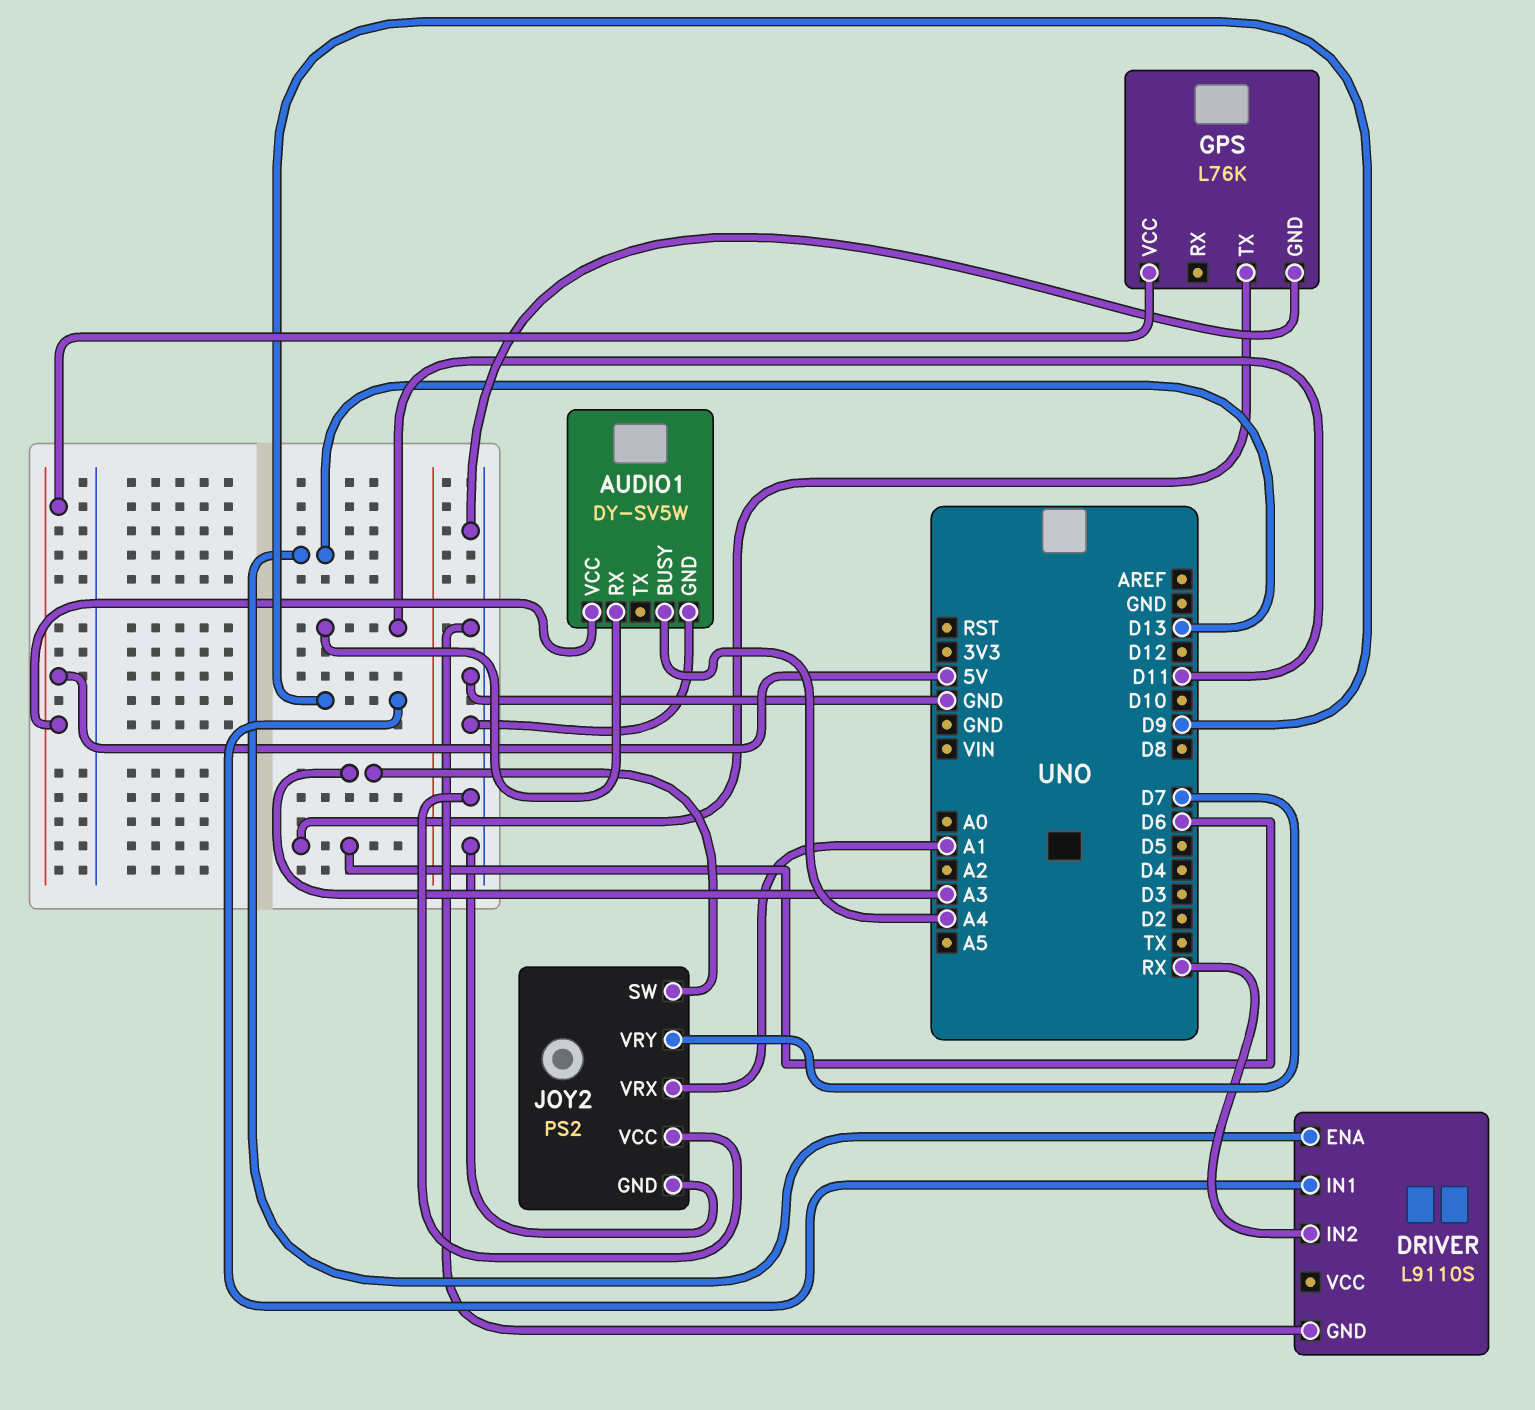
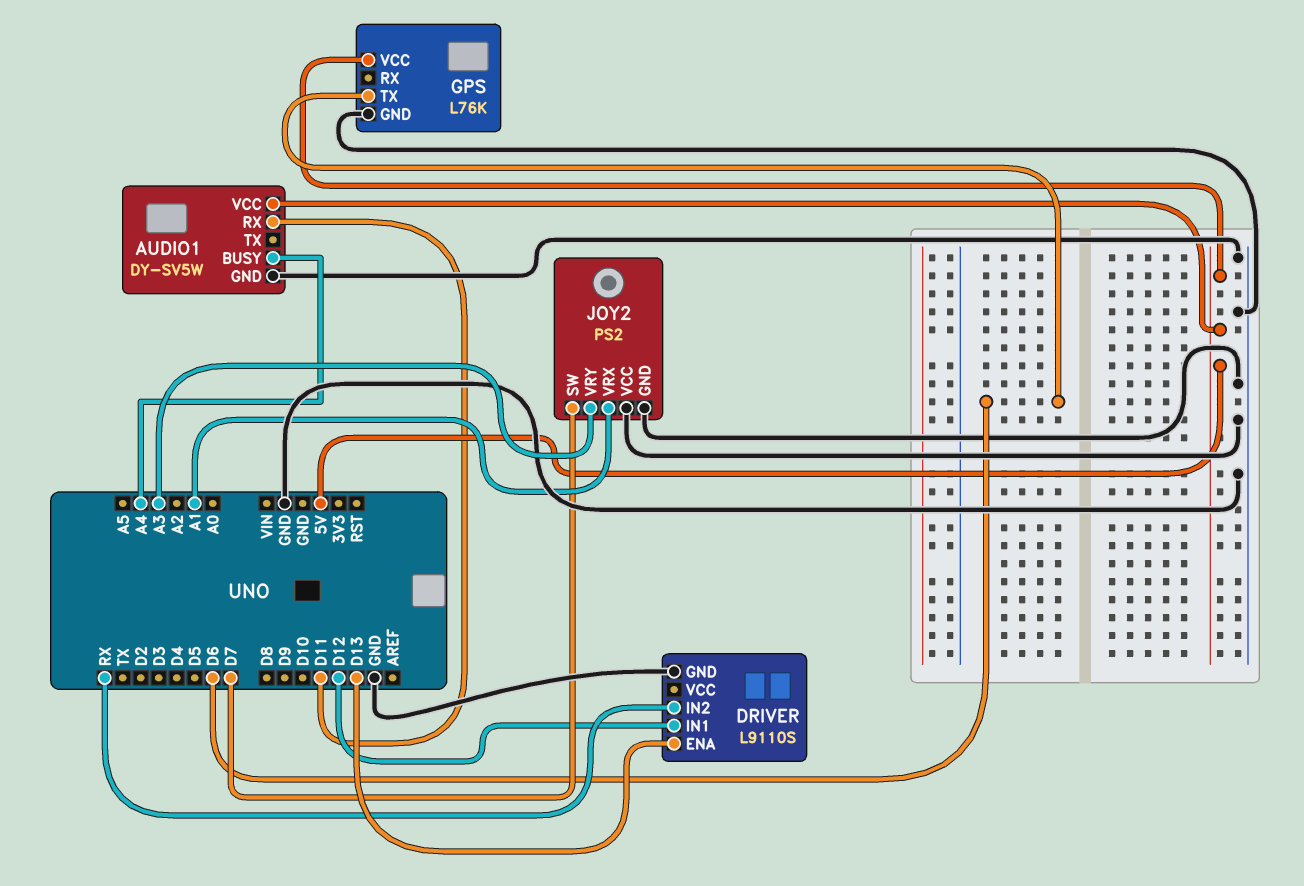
DRIVER pin IN1: D9 -> D12
JOY2 pin SW: A3 -> D7
JOY2 pin VRY: D7 -> A3

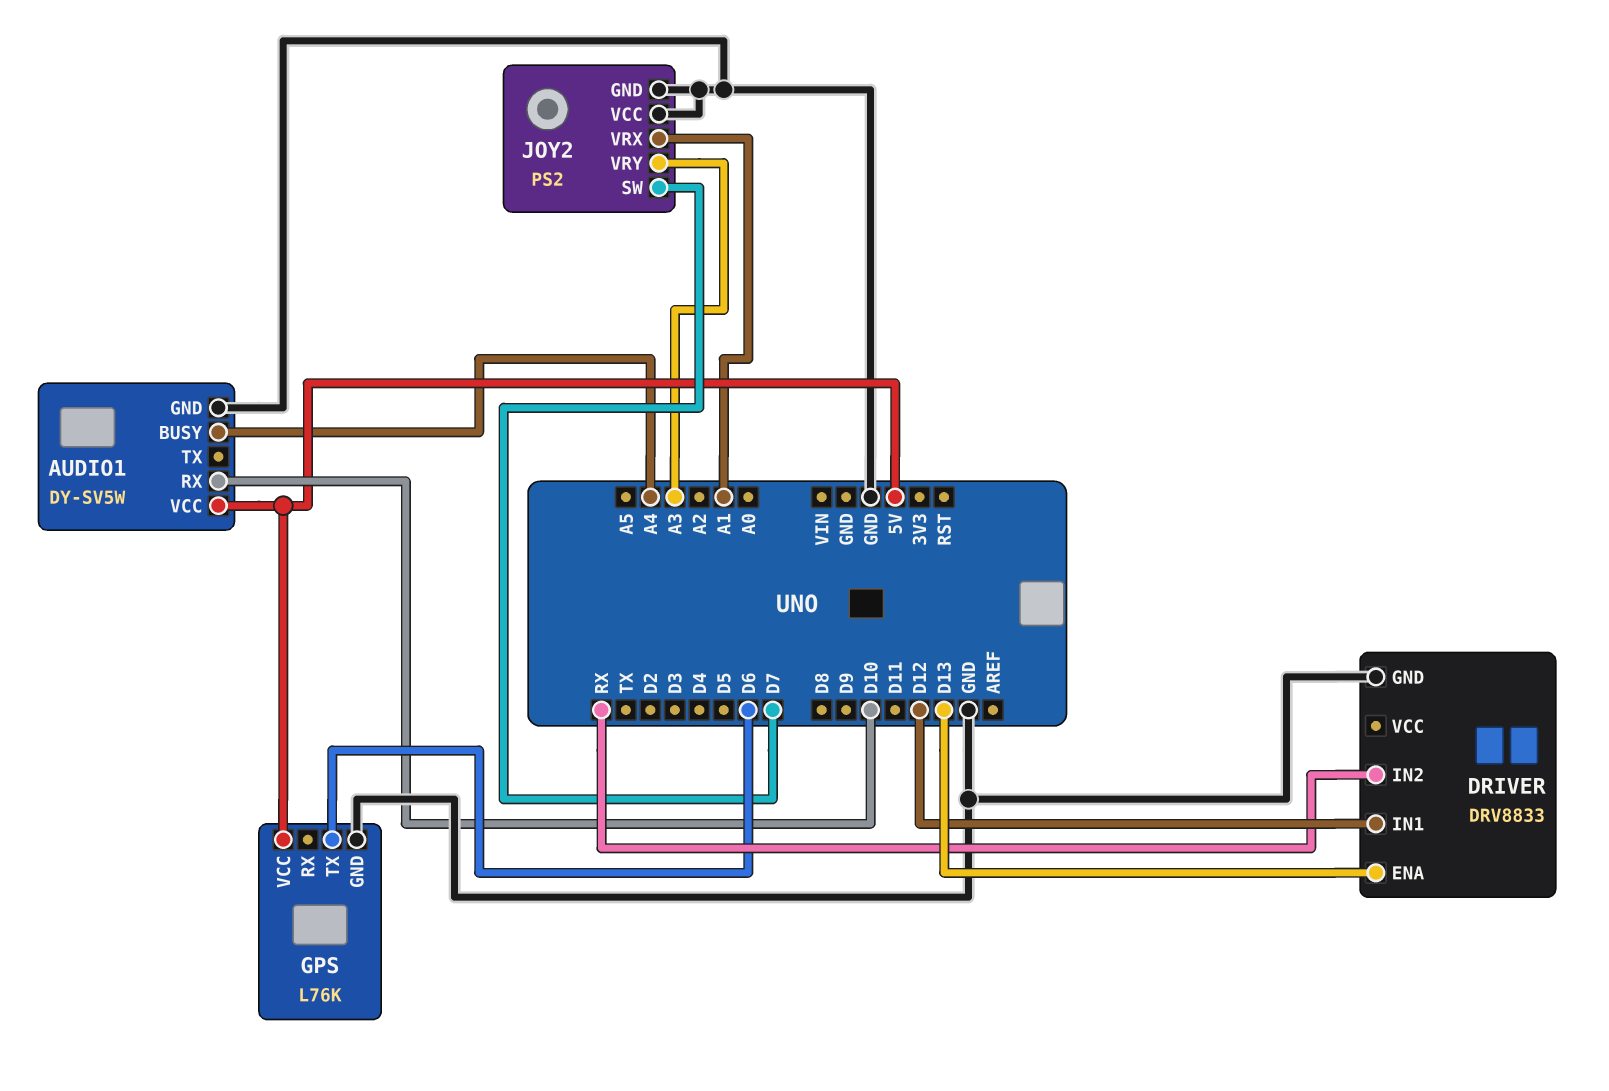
AUDIO1 pin RX: D11 -> D10
DRIVER: L9110S -> DRV8833

